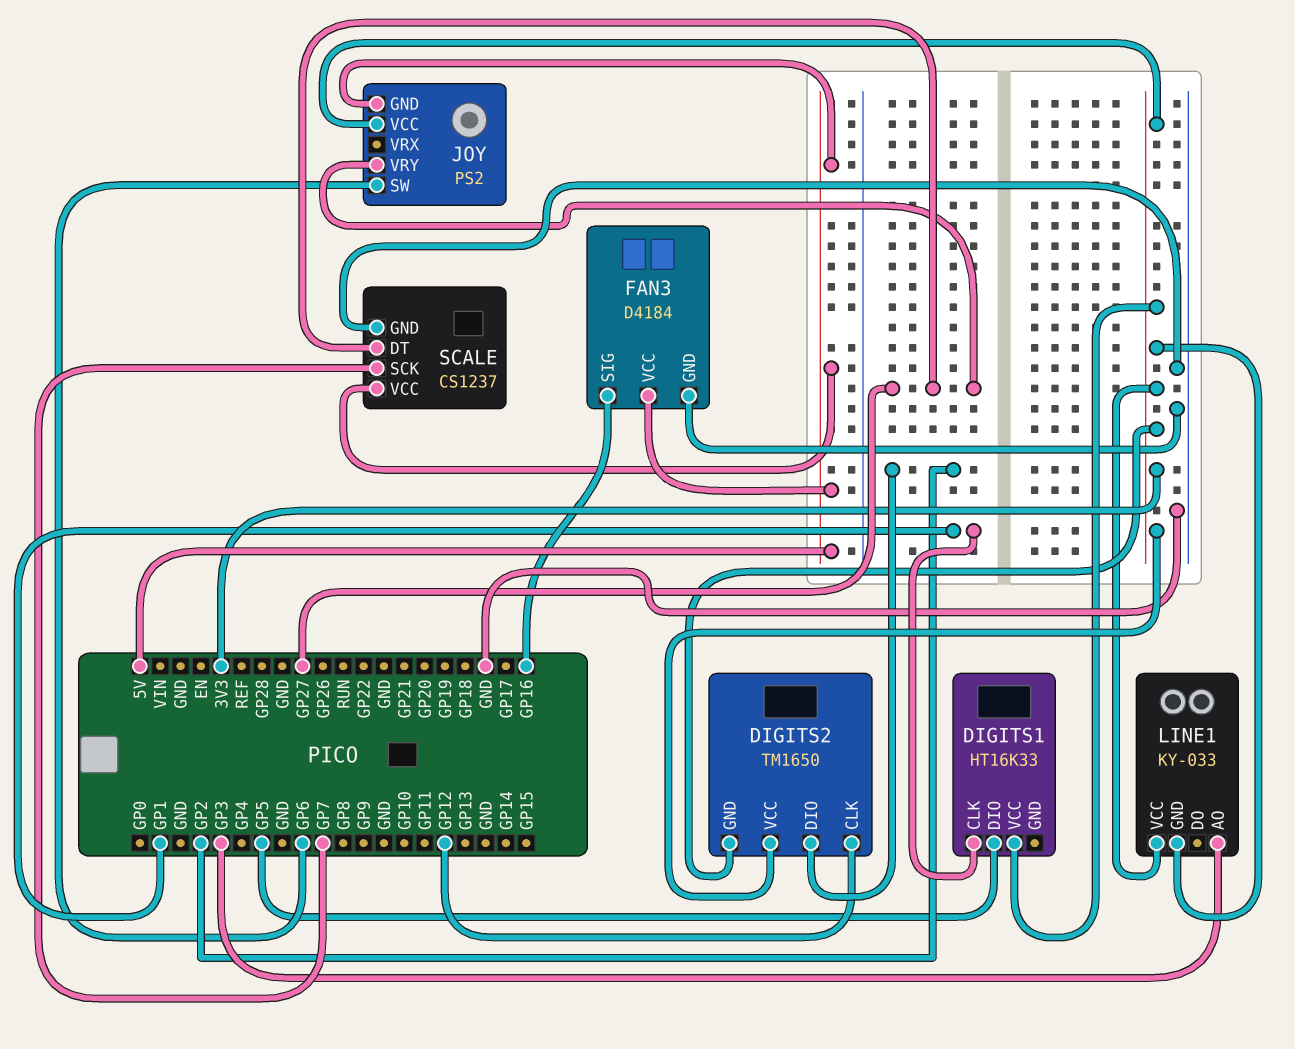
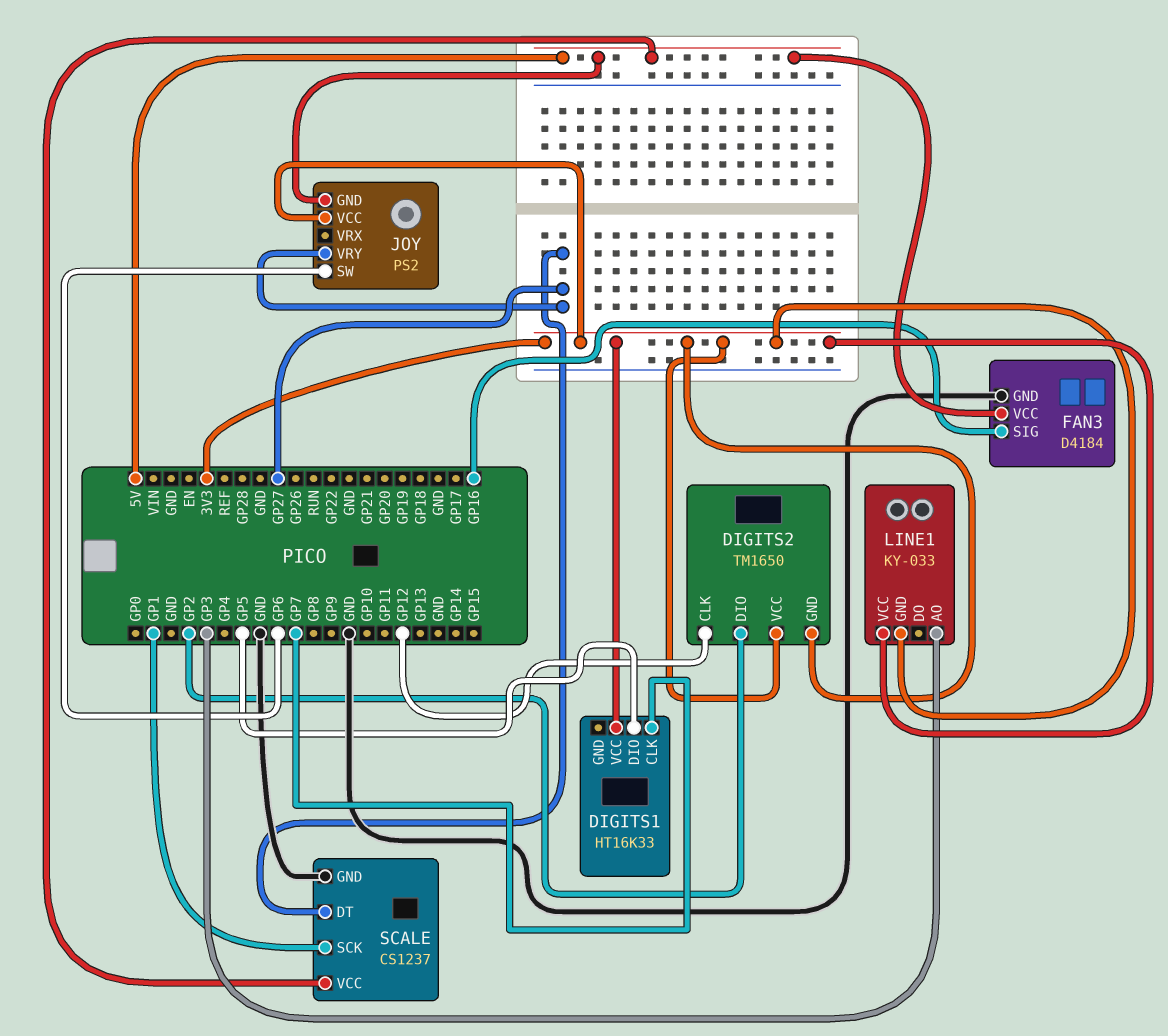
DIGITS1 pin CLK: GP1 -> GP7
SCALE pin SCK: GP7 -> GP1

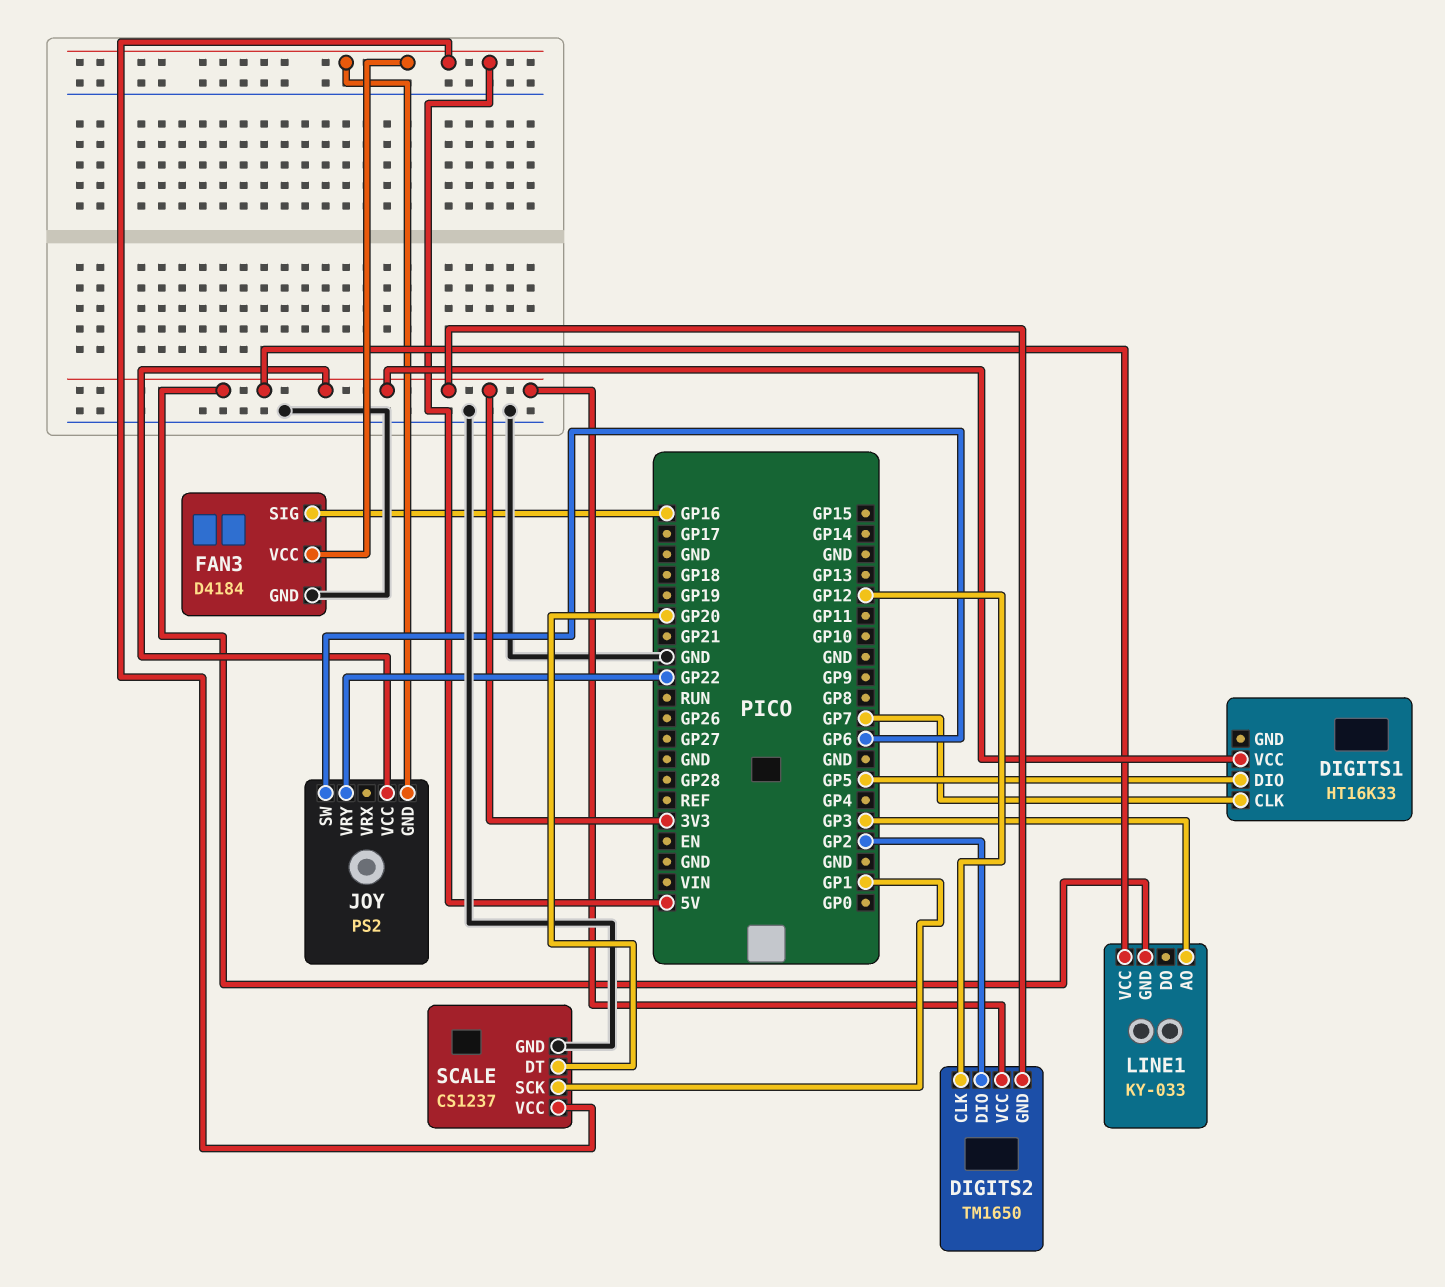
JOY pin VRY: GP27 -> GP22
SCALE pin DT: GP27 -> GP20

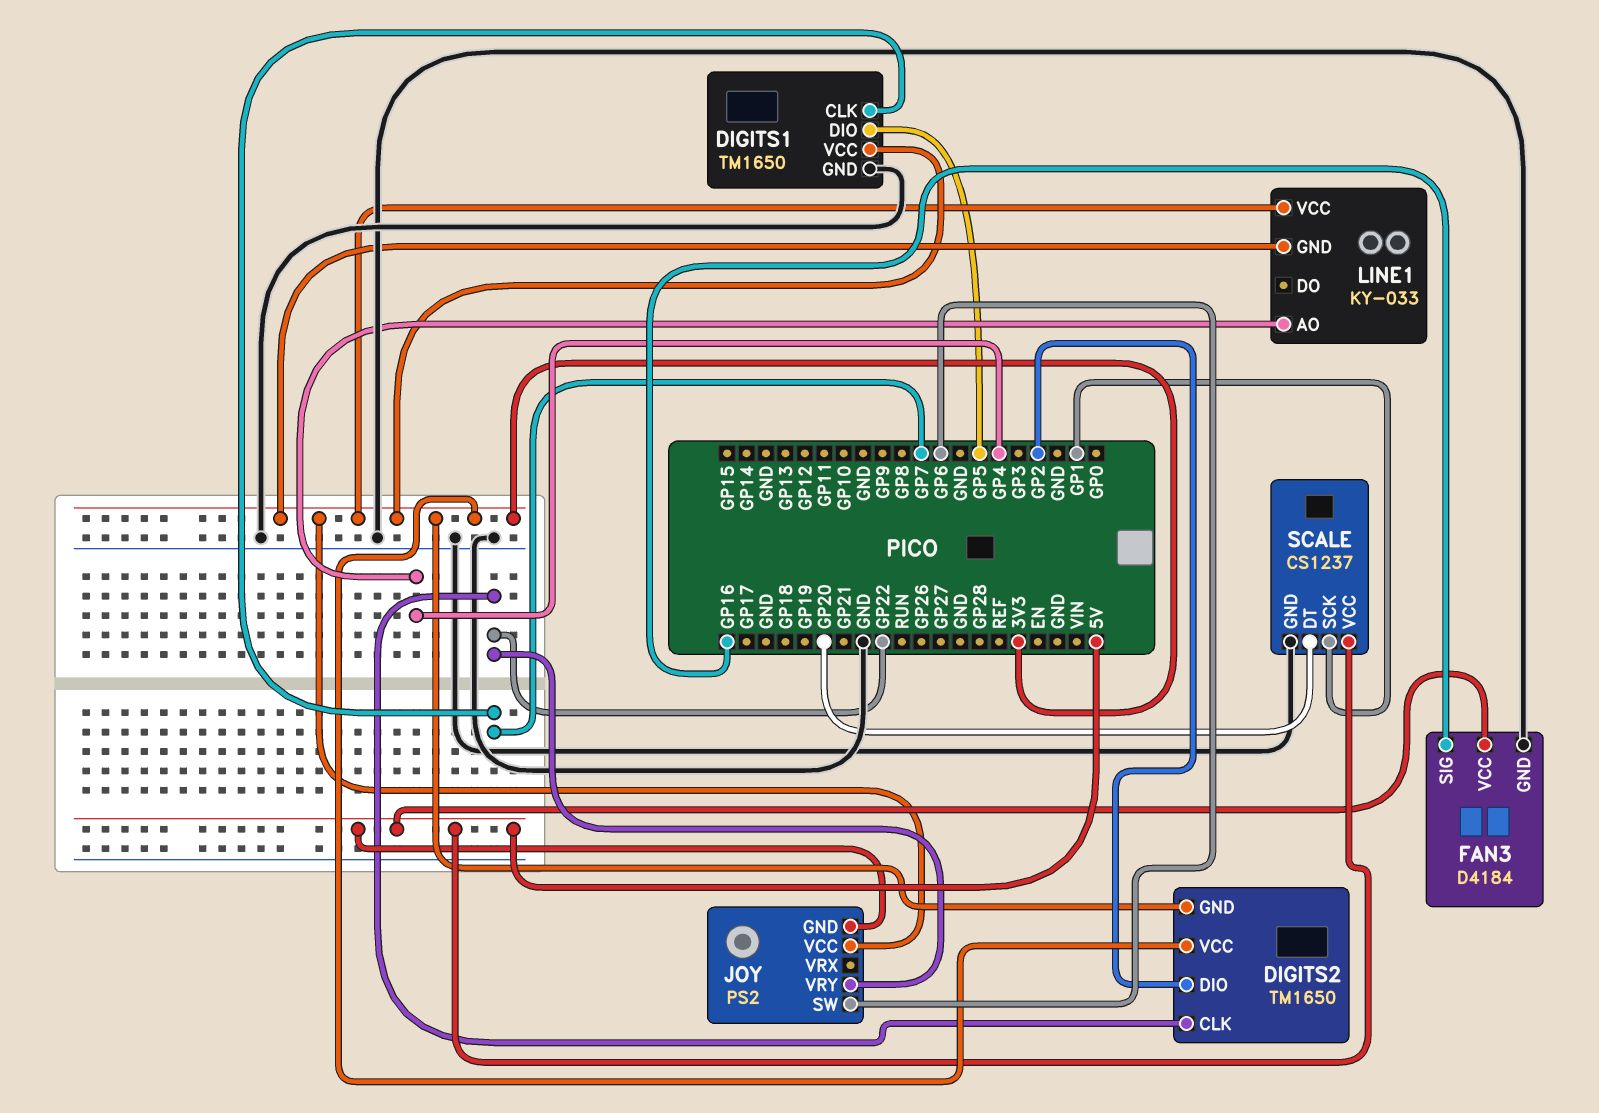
DIGITS1: HT16K33 -> TM1650
DIGITS1 pin GND: none -> GND
DIGITS2 pin CLK: GP12 -> GP22
LINE1 pin AO: GP3 -> GP4

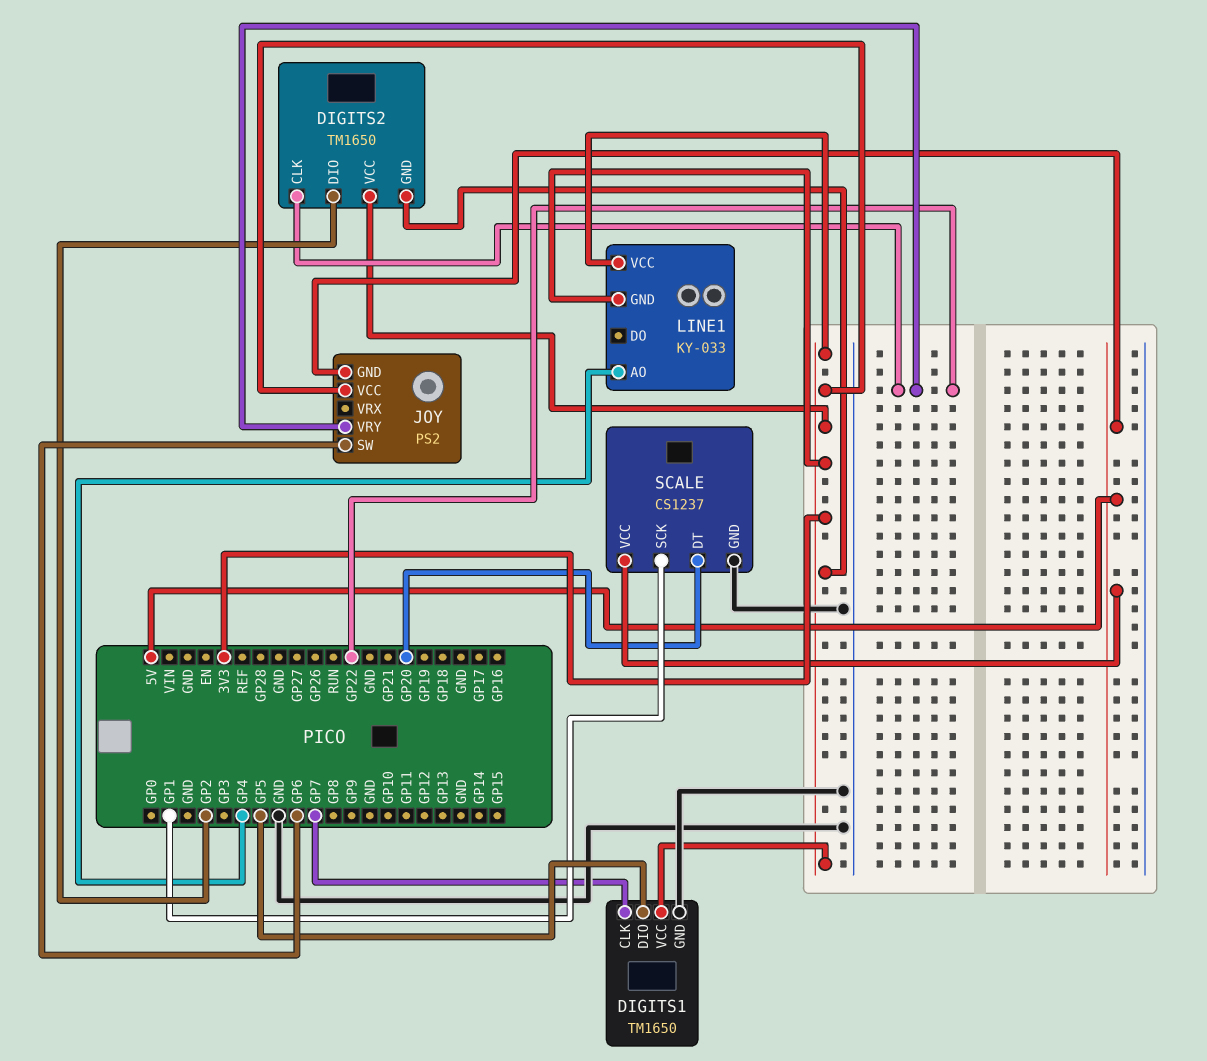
FAN3: D4184 -> none
FAN3 pin GND: GND -> none
FAN3 pin SIG: GP16 -> none
FAN3 pin VCC: 5V -> none

